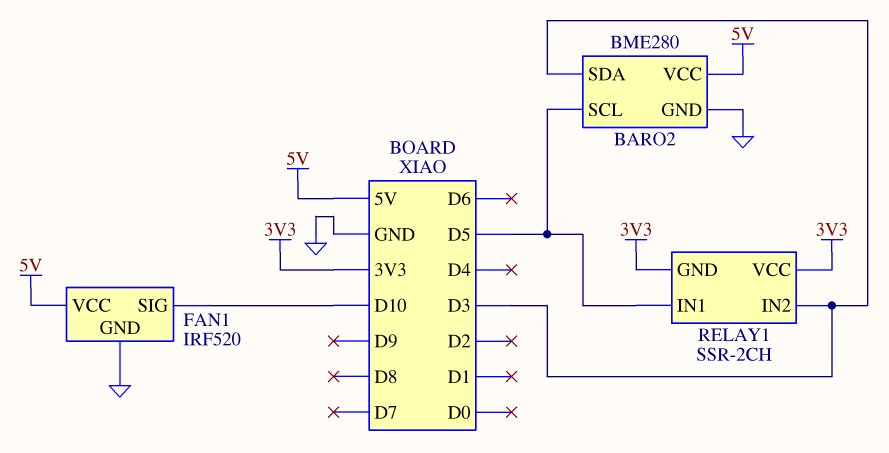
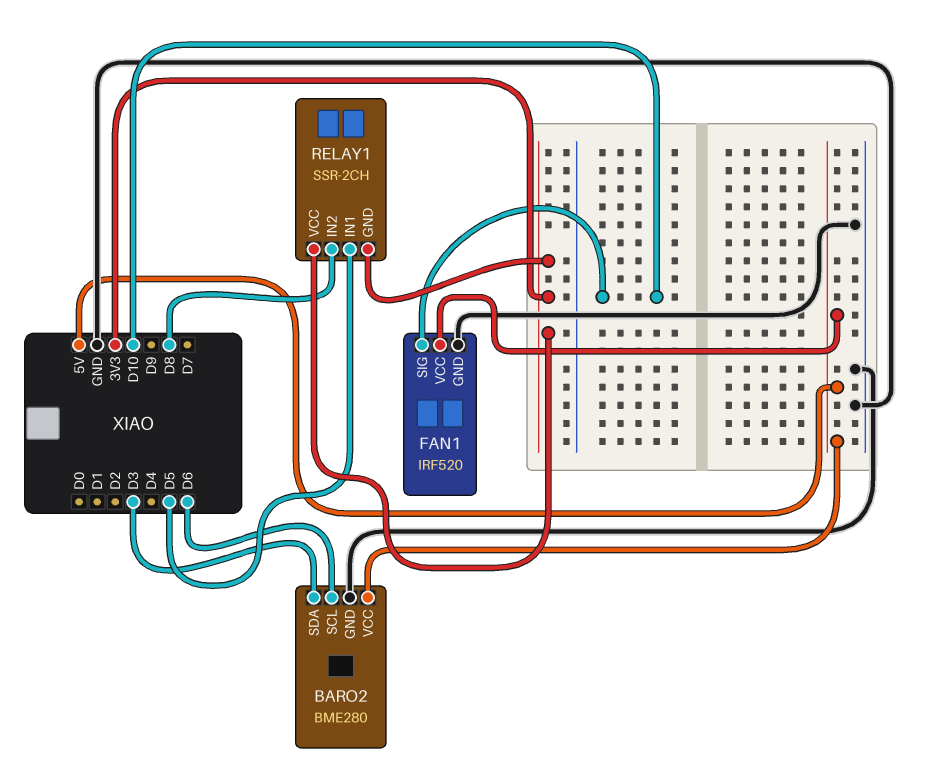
BARO2 pin SCL: D5 -> D6
RELAY1 pin IN2: D3 -> D8

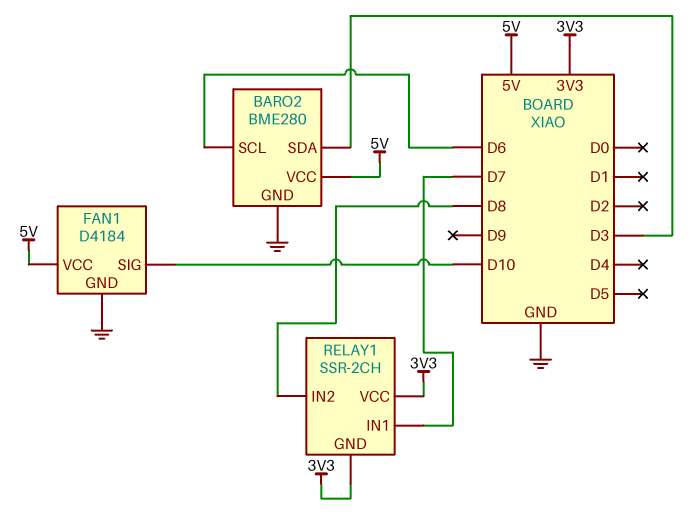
FAN1: IRF520 -> D4184
RELAY1 pin IN1: D5 -> D7

